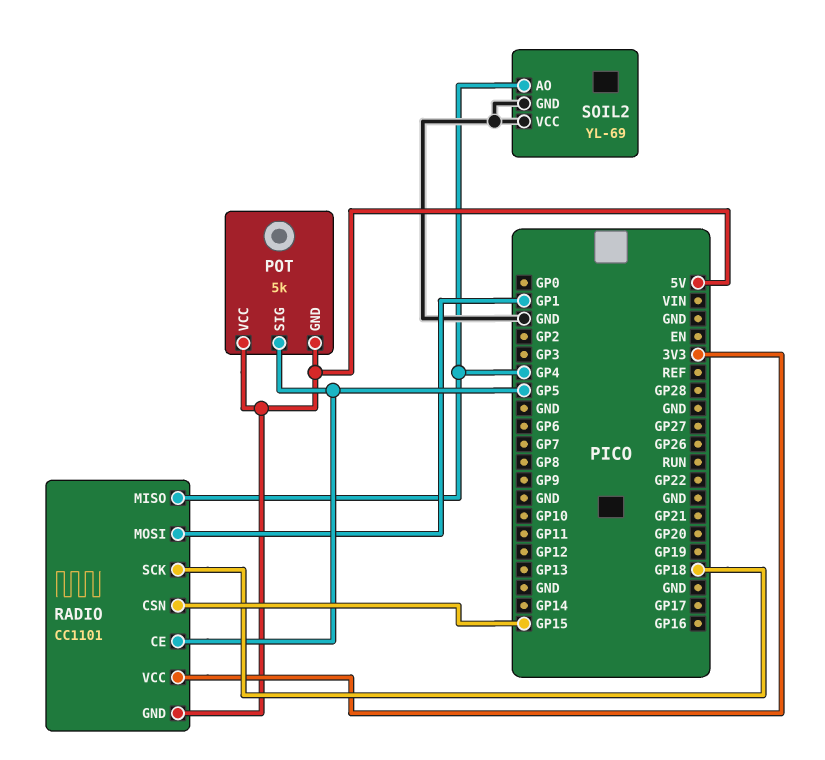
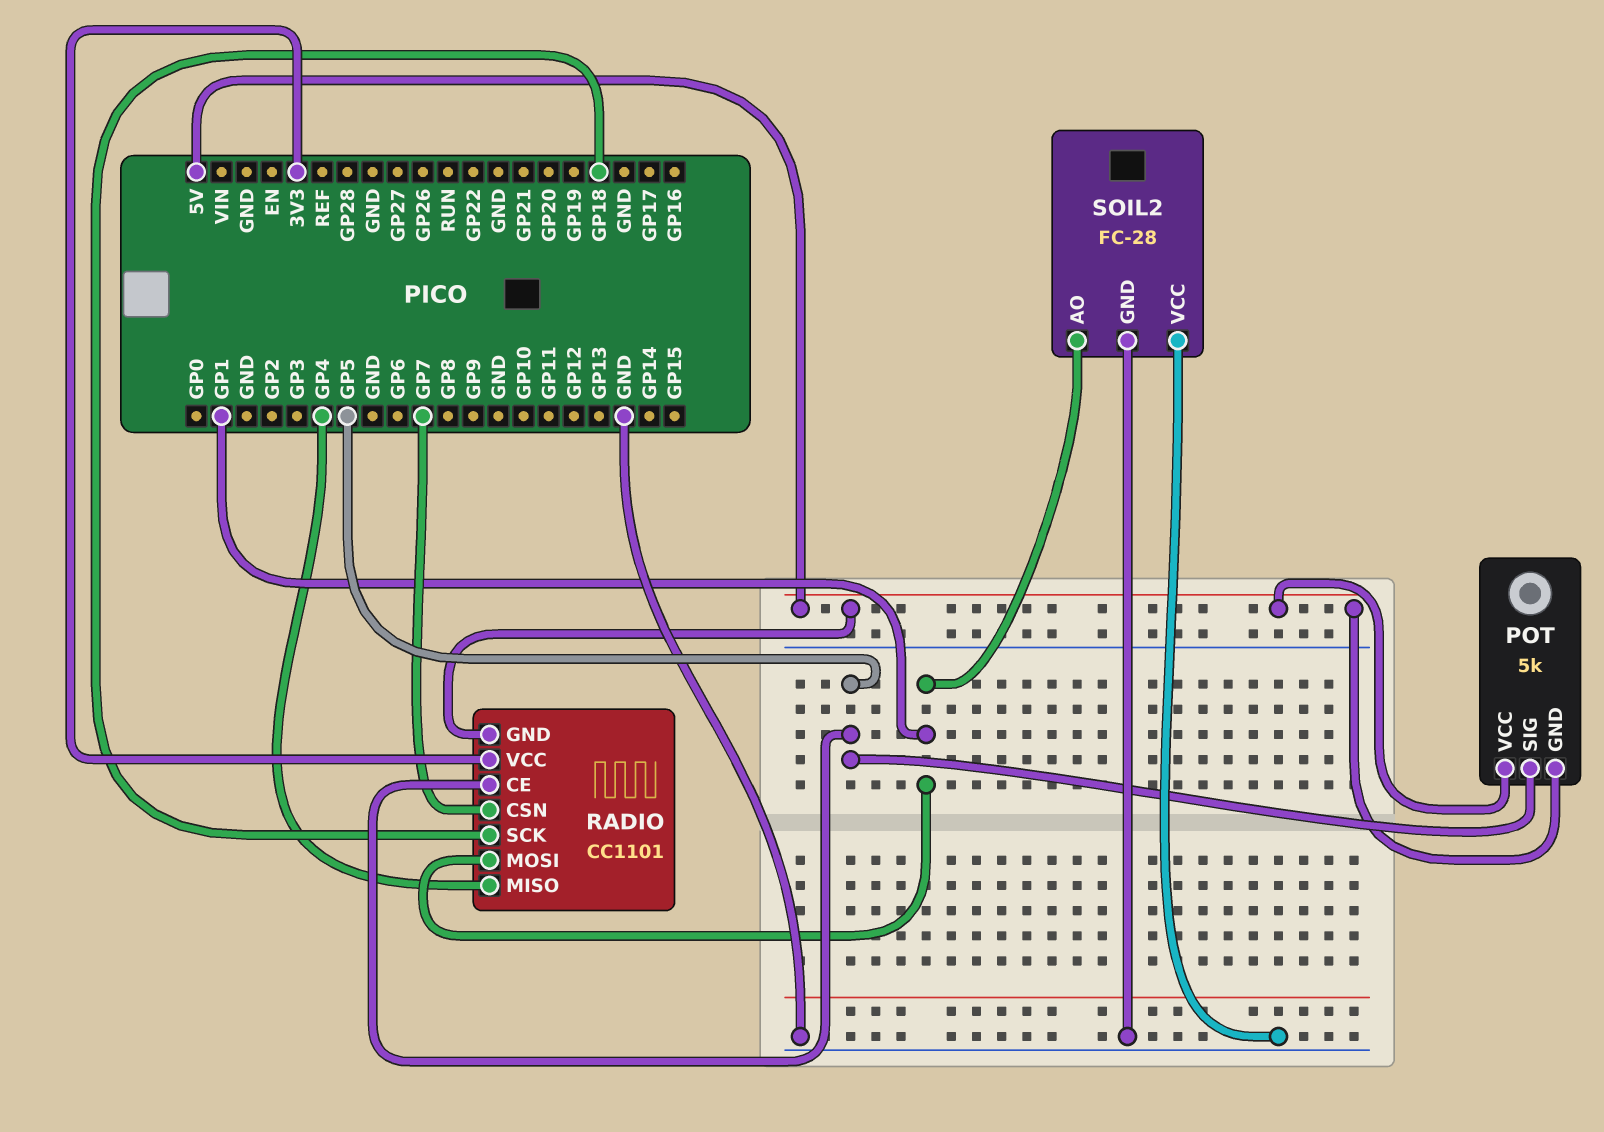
RADIO pin CSN: GP15 -> GP7
SOIL2: YL-69 -> FC-28
SOIL2 pin AO: GP4 -> GP1

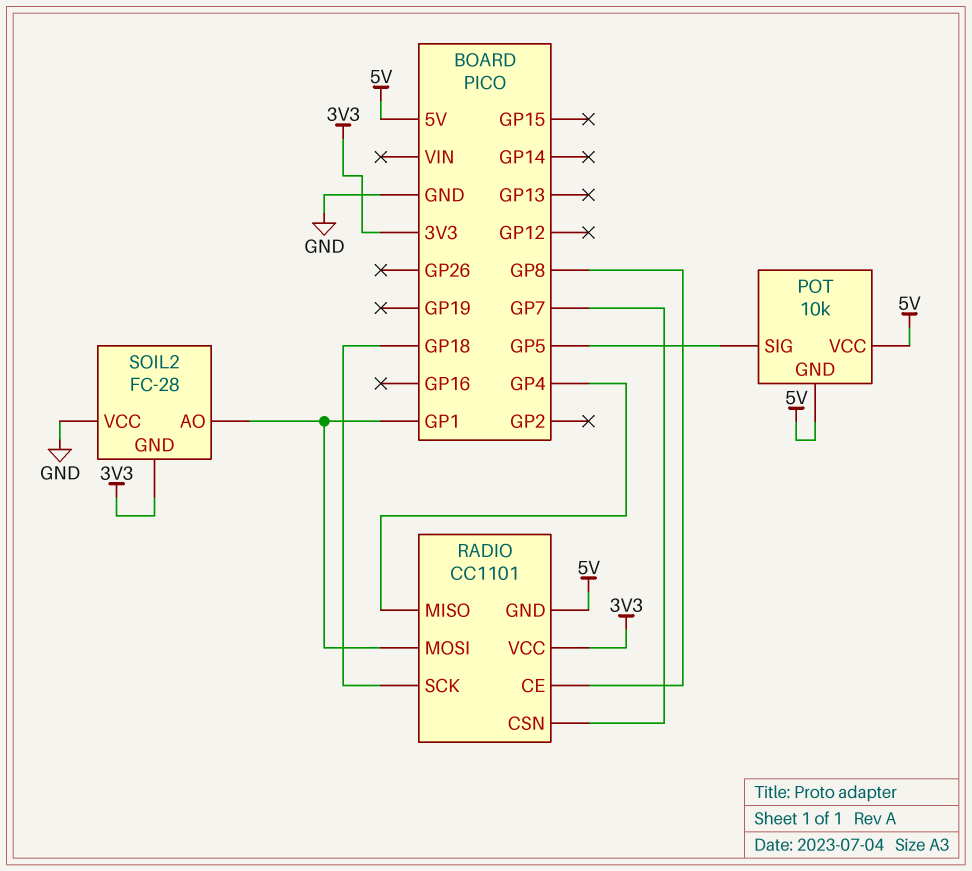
POT: 5k -> 10k
RADIO pin CE: GP5 -> GP8
SOIL2 pin GND: GND -> 3V3

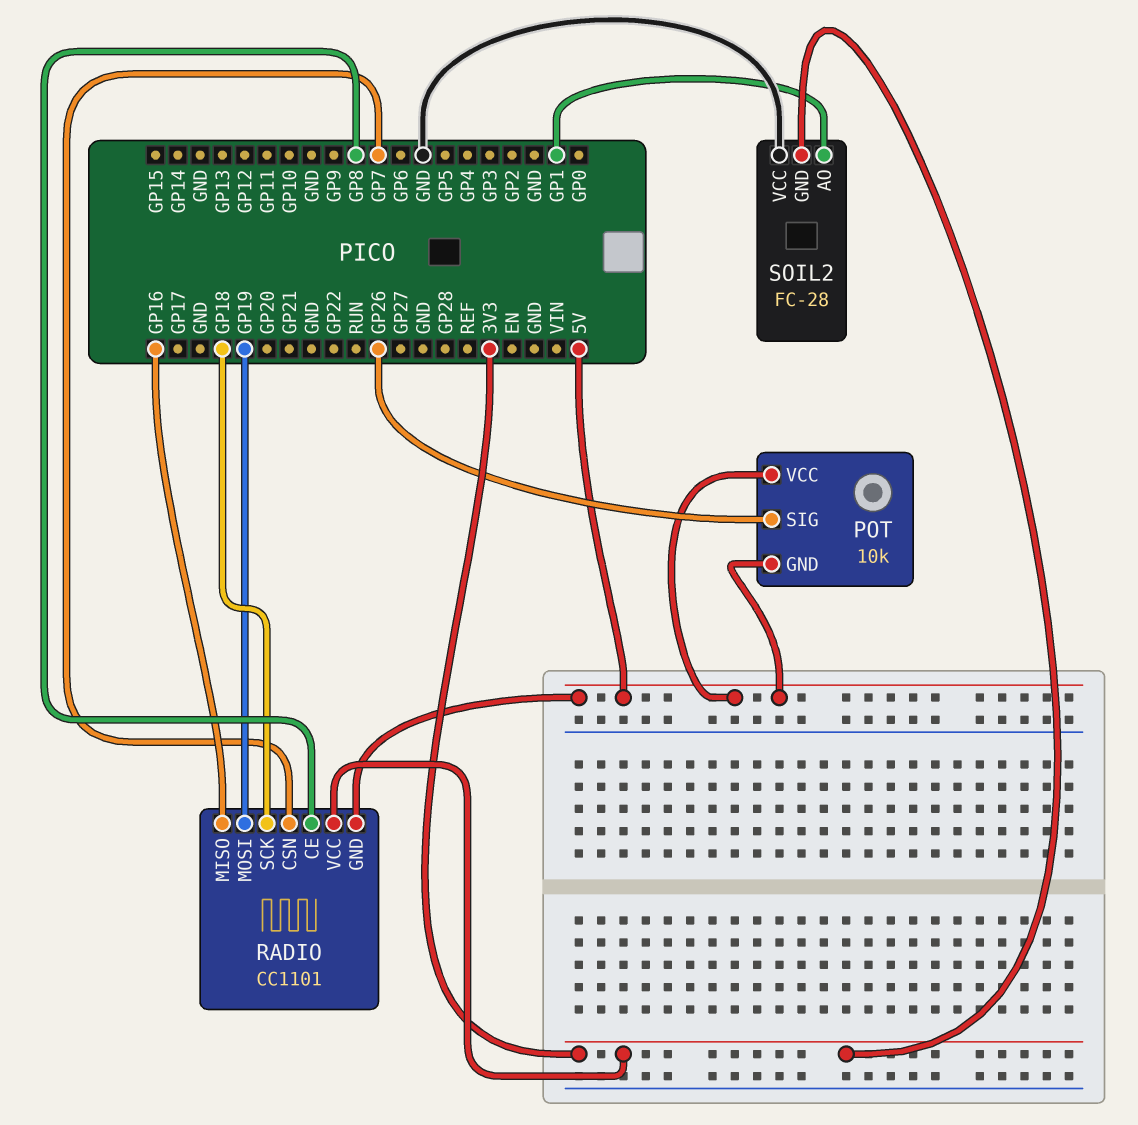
POT pin SIG: GP5 -> GP26
RADIO pin MISO: GP4 -> GP16
RADIO pin MOSI: GP1 -> GP19

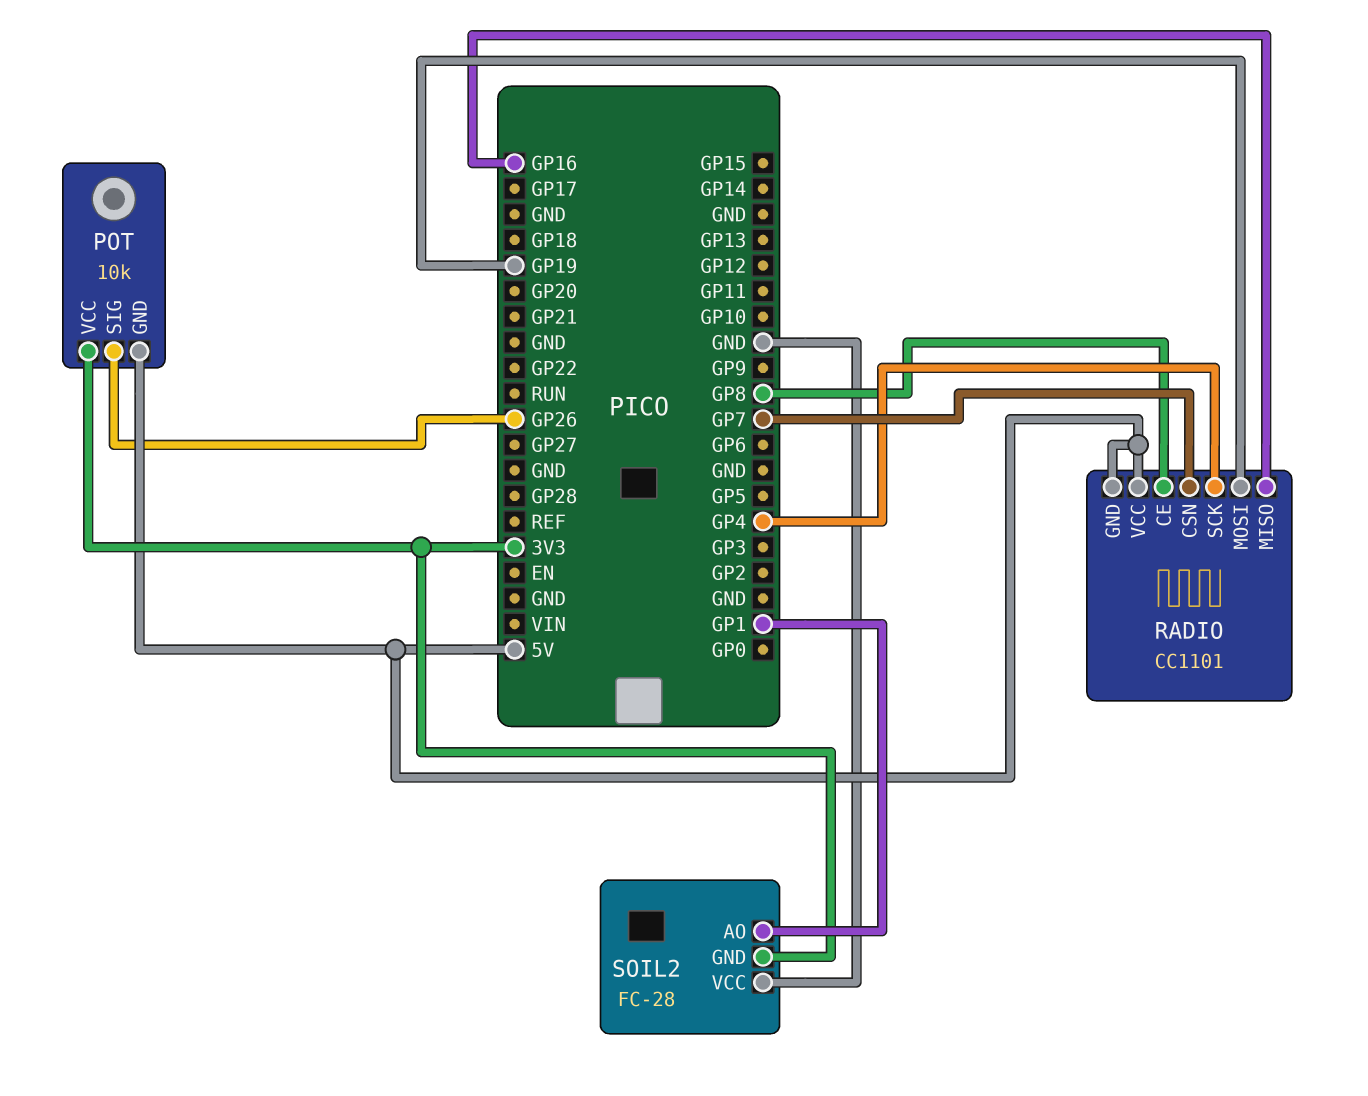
POT pin VCC: 5V -> 3V3
RADIO pin SCK: GP18 -> GP4
RADIO pin VCC: 3V3 -> 5V

